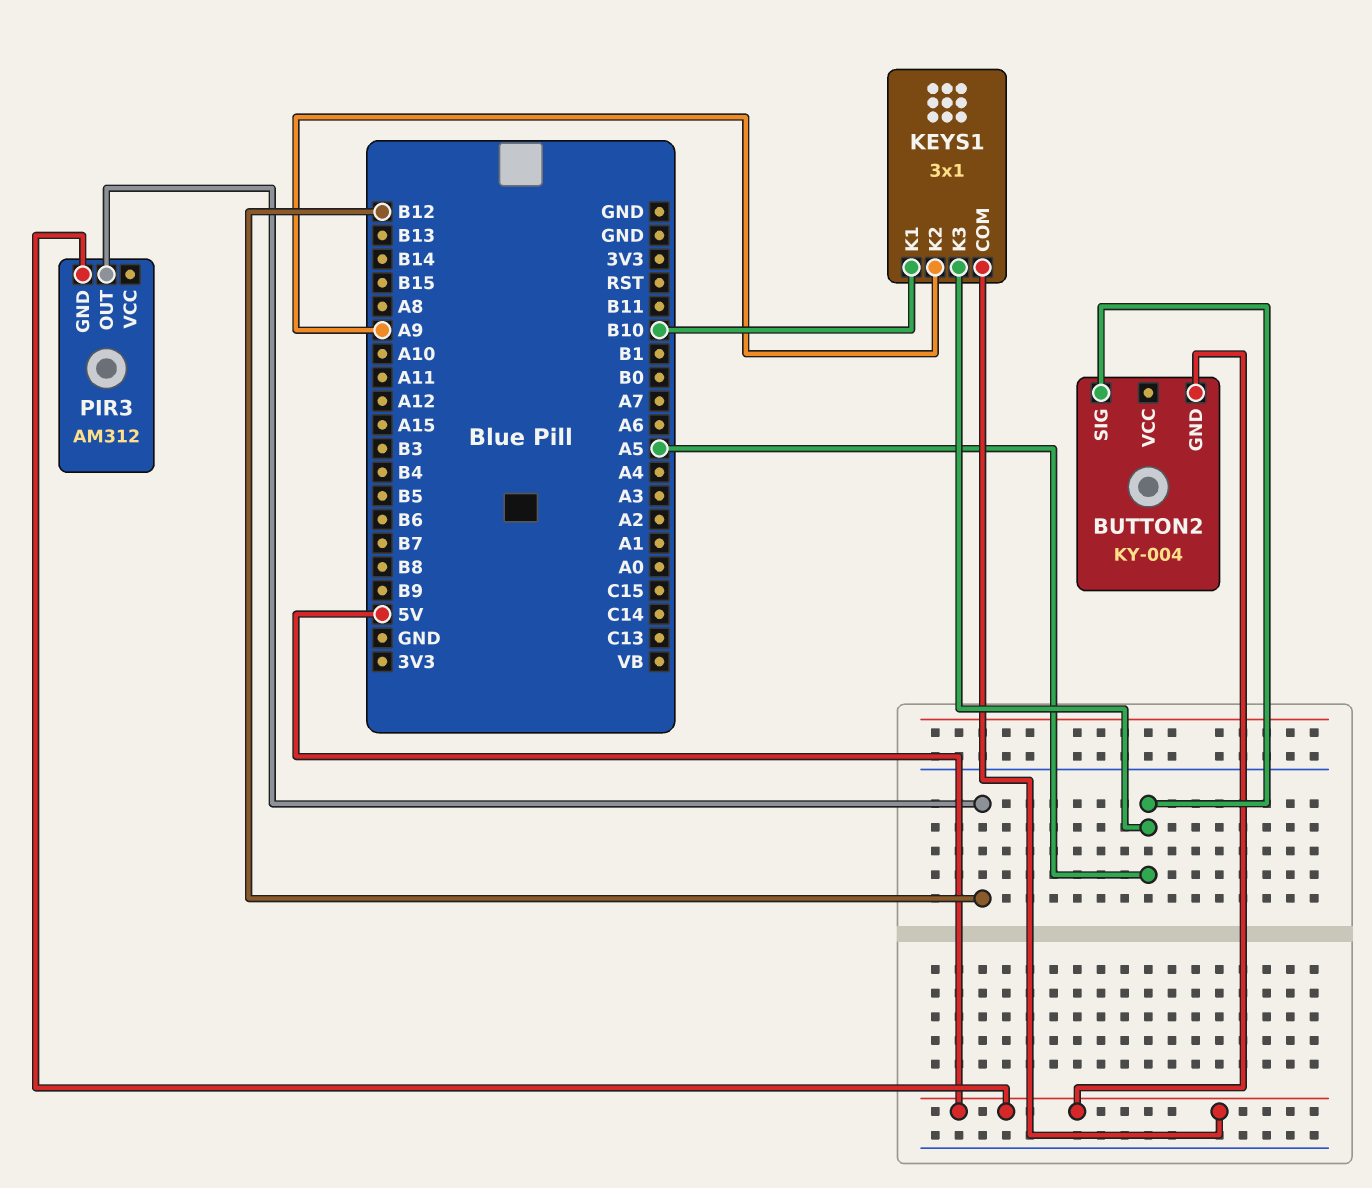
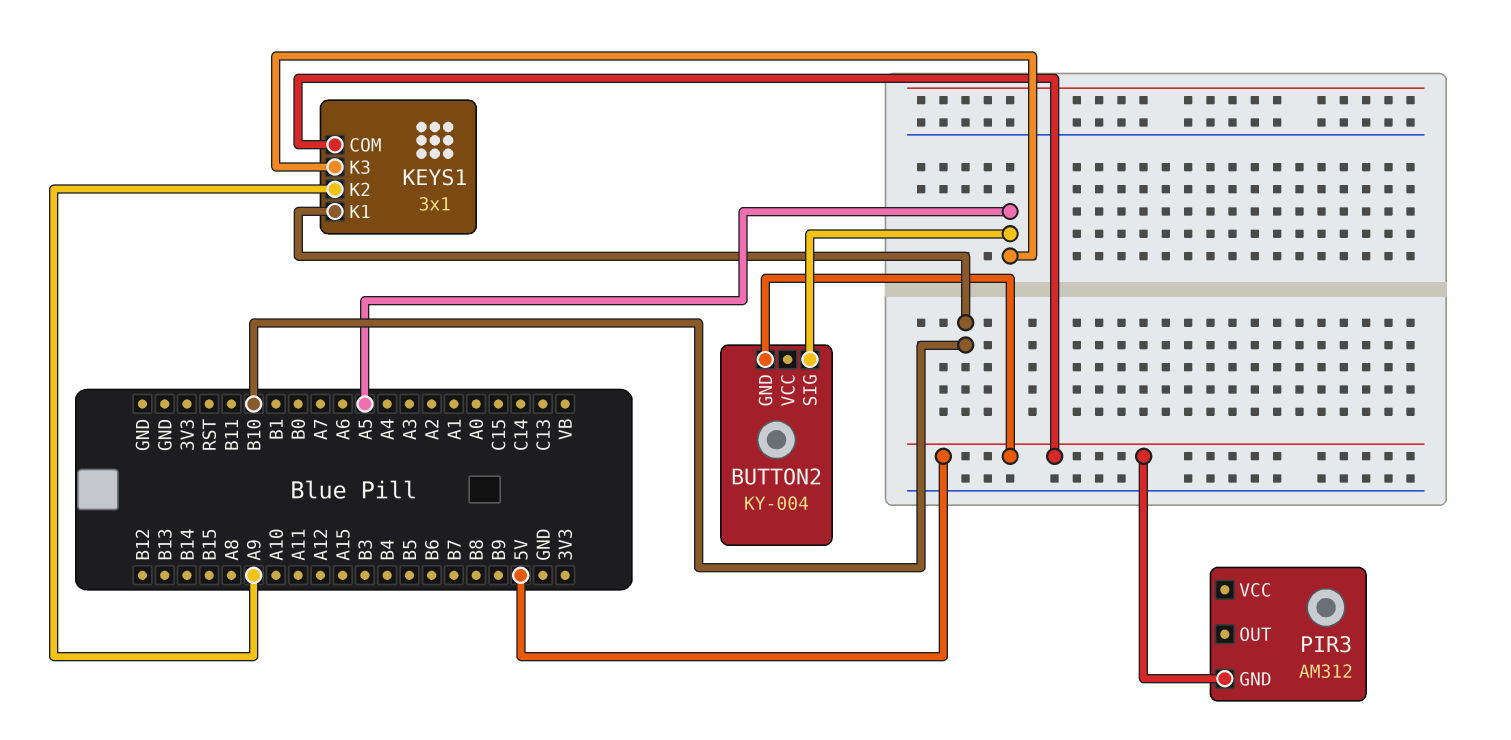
PIR3 pin OUT: B12 -> none

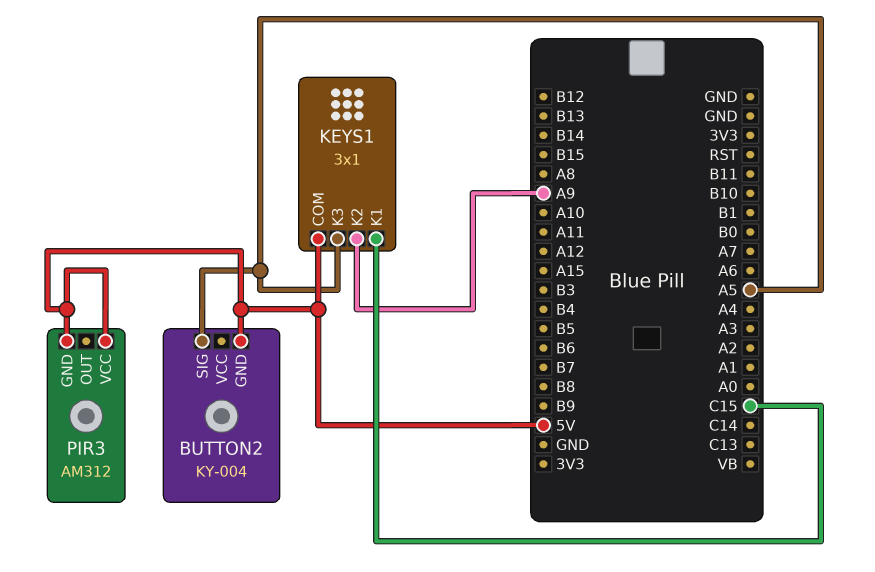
KEYS1 pin K1: B10 -> C15
PIR3 pin VCC: none -> 5V

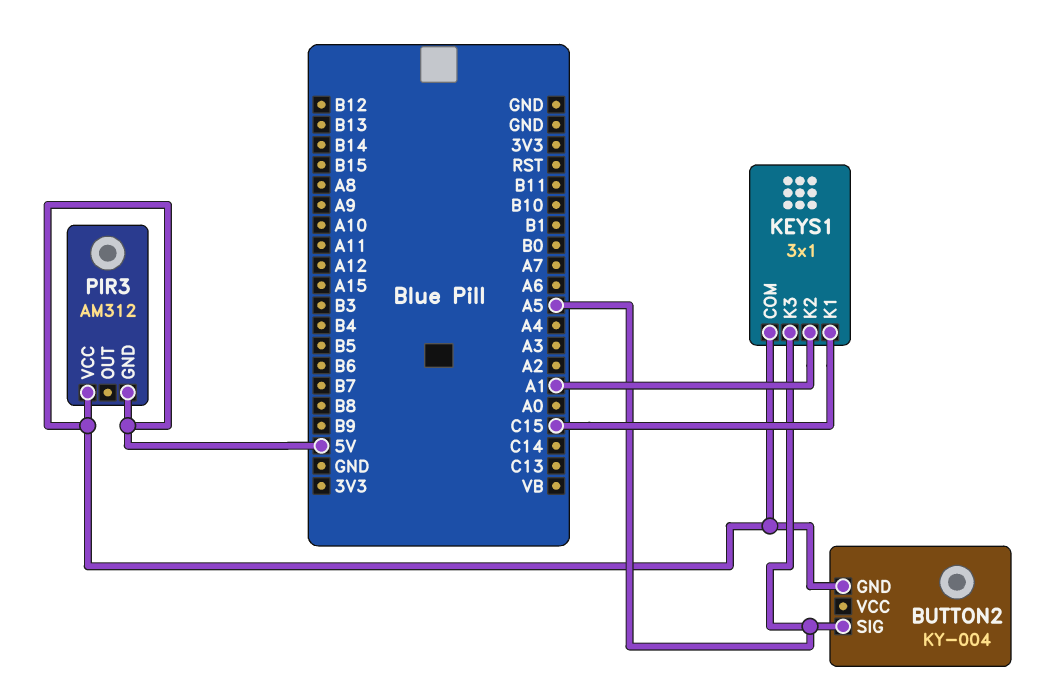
KEYS1 pin K2: A9 -> A1

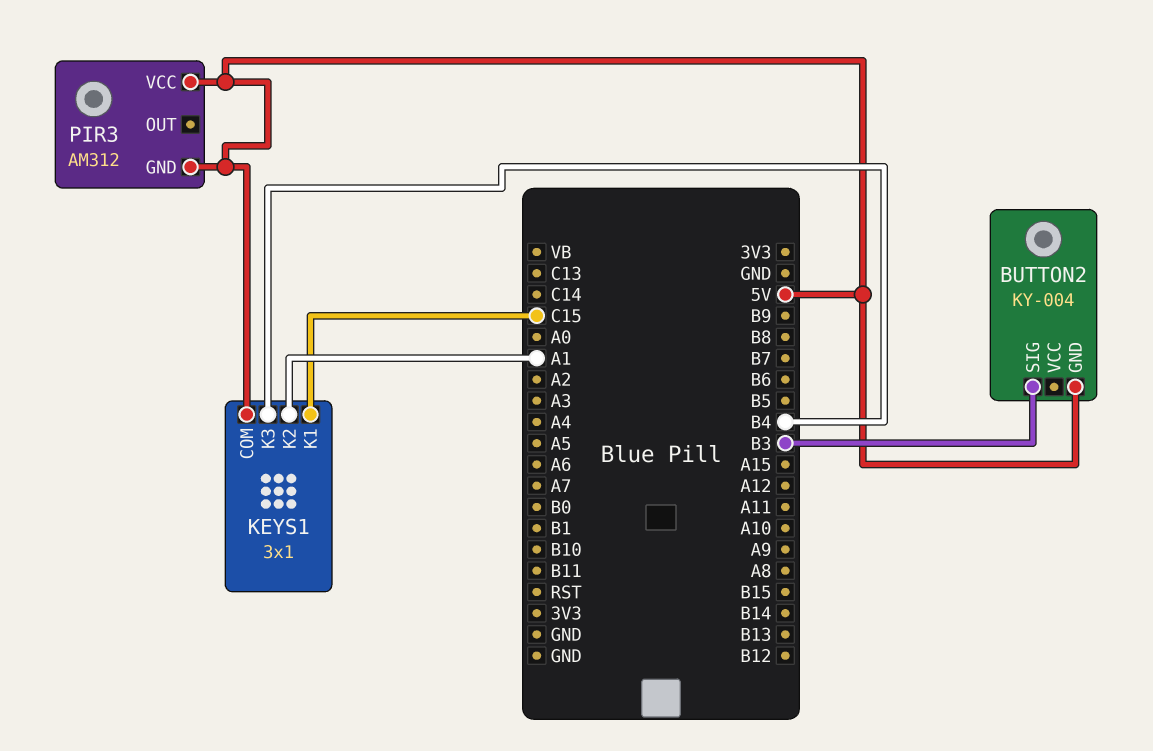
BUTTON2 pin SIG: A5 -> B3
KEYS1 pin K3: A5 -> B4

